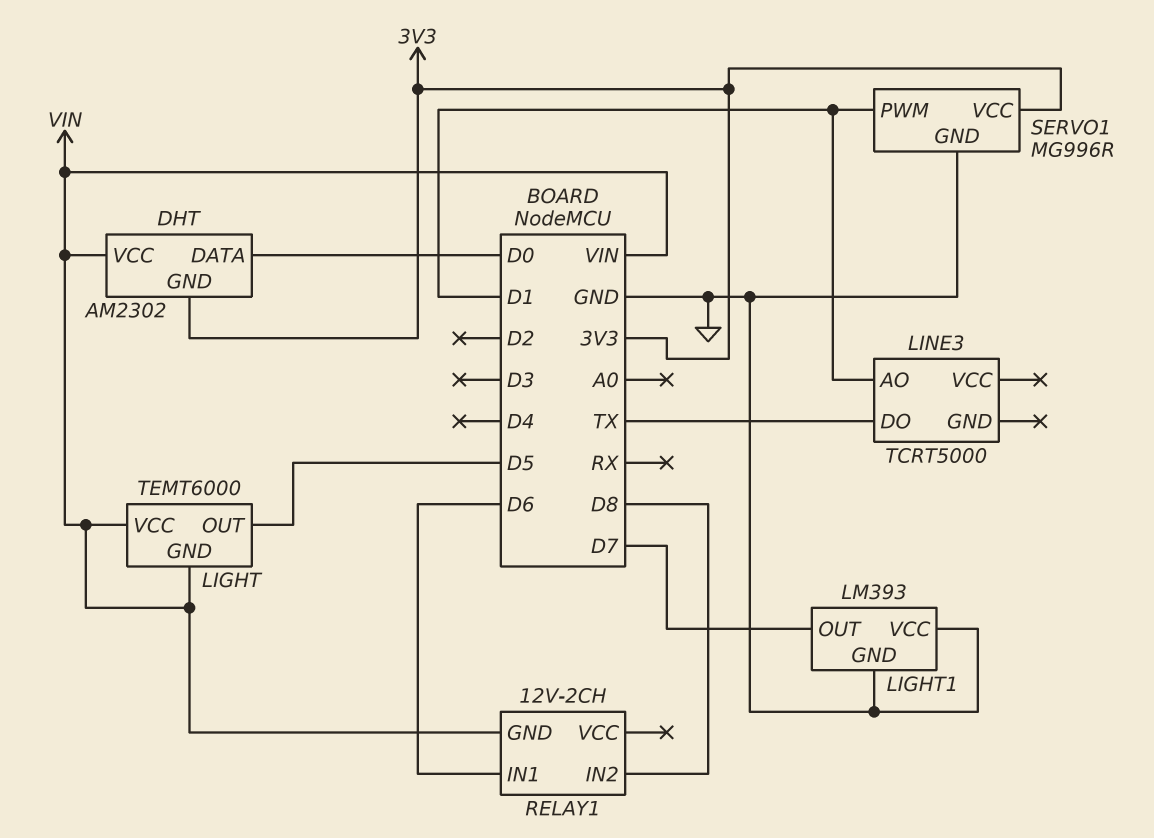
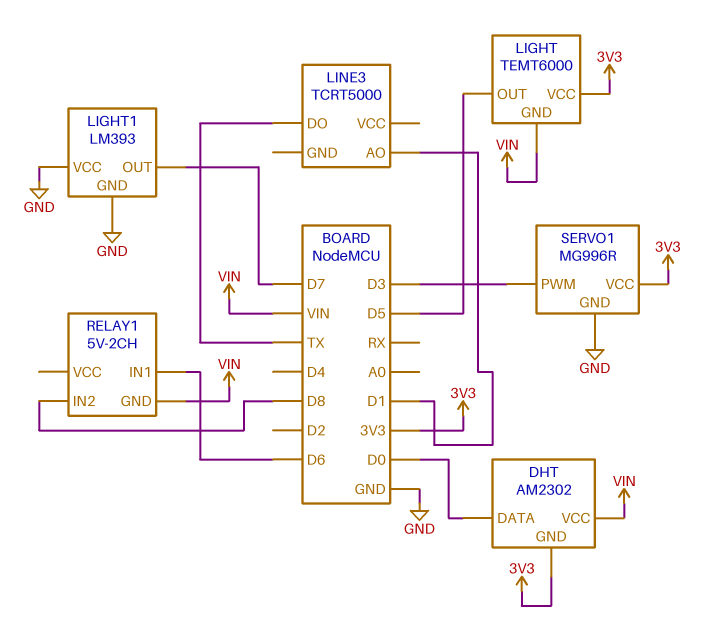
LIGHT pin VCC: VIN -> 3V3
RELAY1: 12V-2CH -> 5V-2CH
SERVO1 pin PWM: D1 -> D3

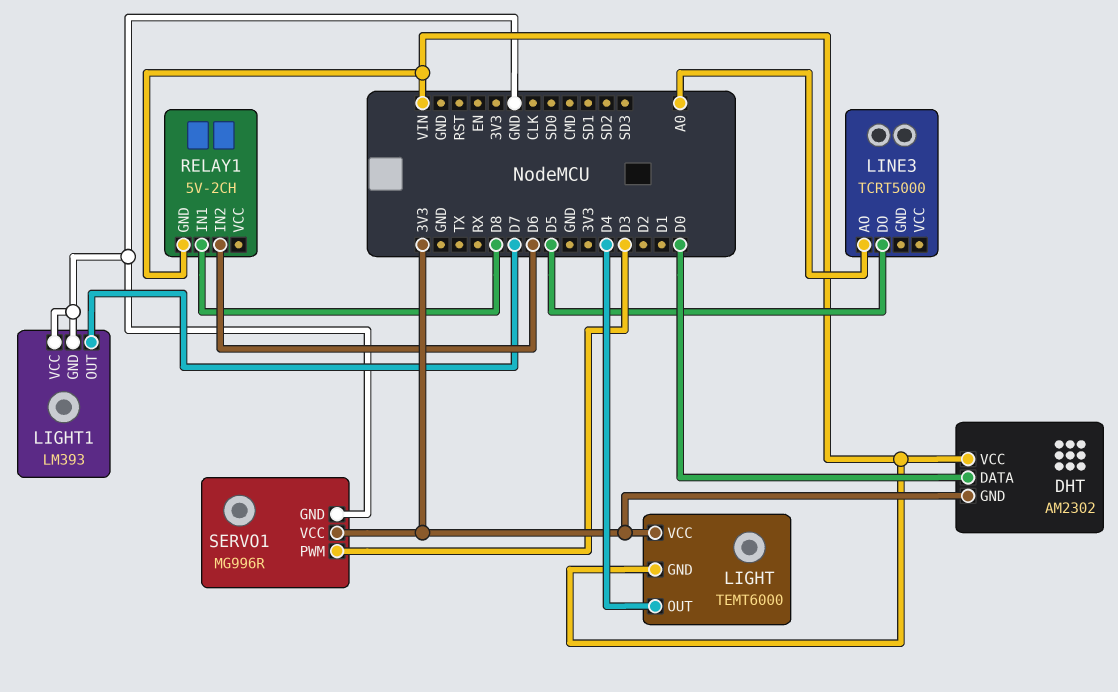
LIGHT pin OUT: D5 -> D4
LINE3 pin AO: D1 -> A0
LINE3 pin DO: TX -> D5
RELAY1 pin IN1: D6 -> D8
RELAY1 pin IN2: D8 -> D6

